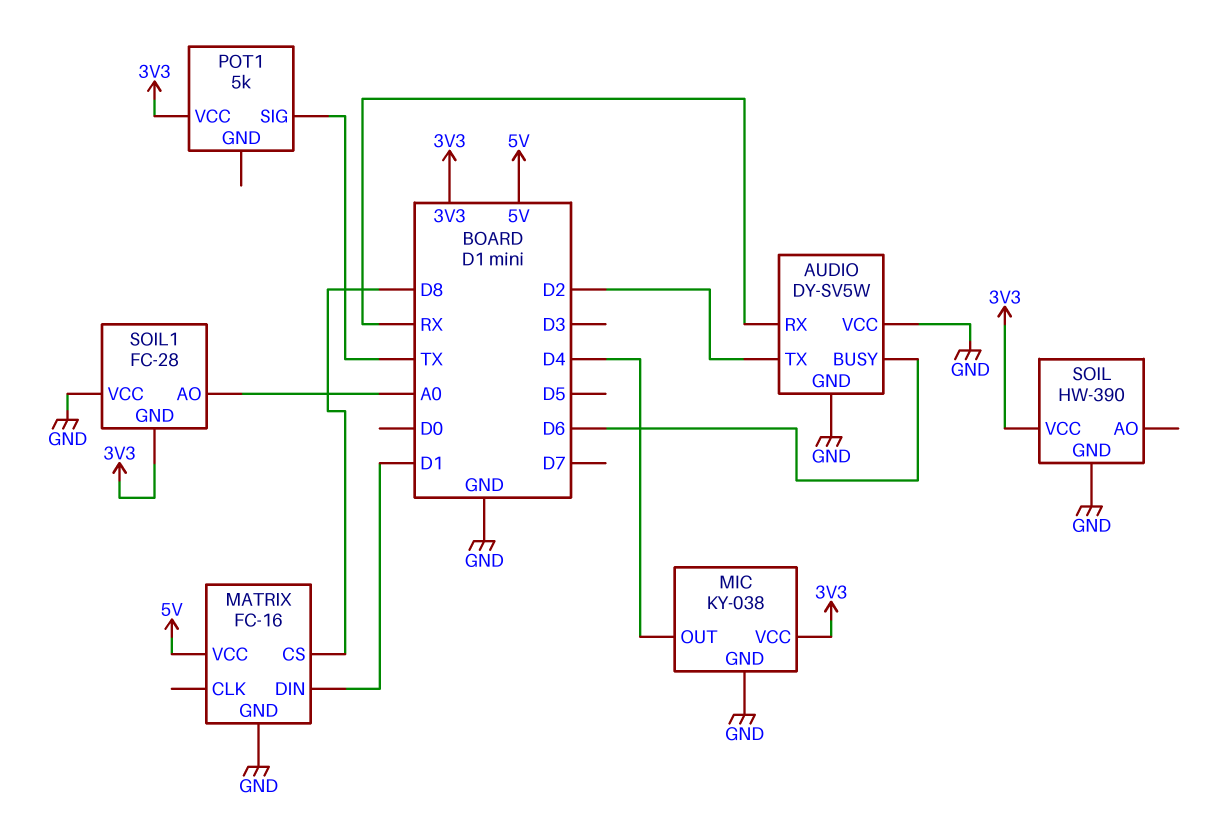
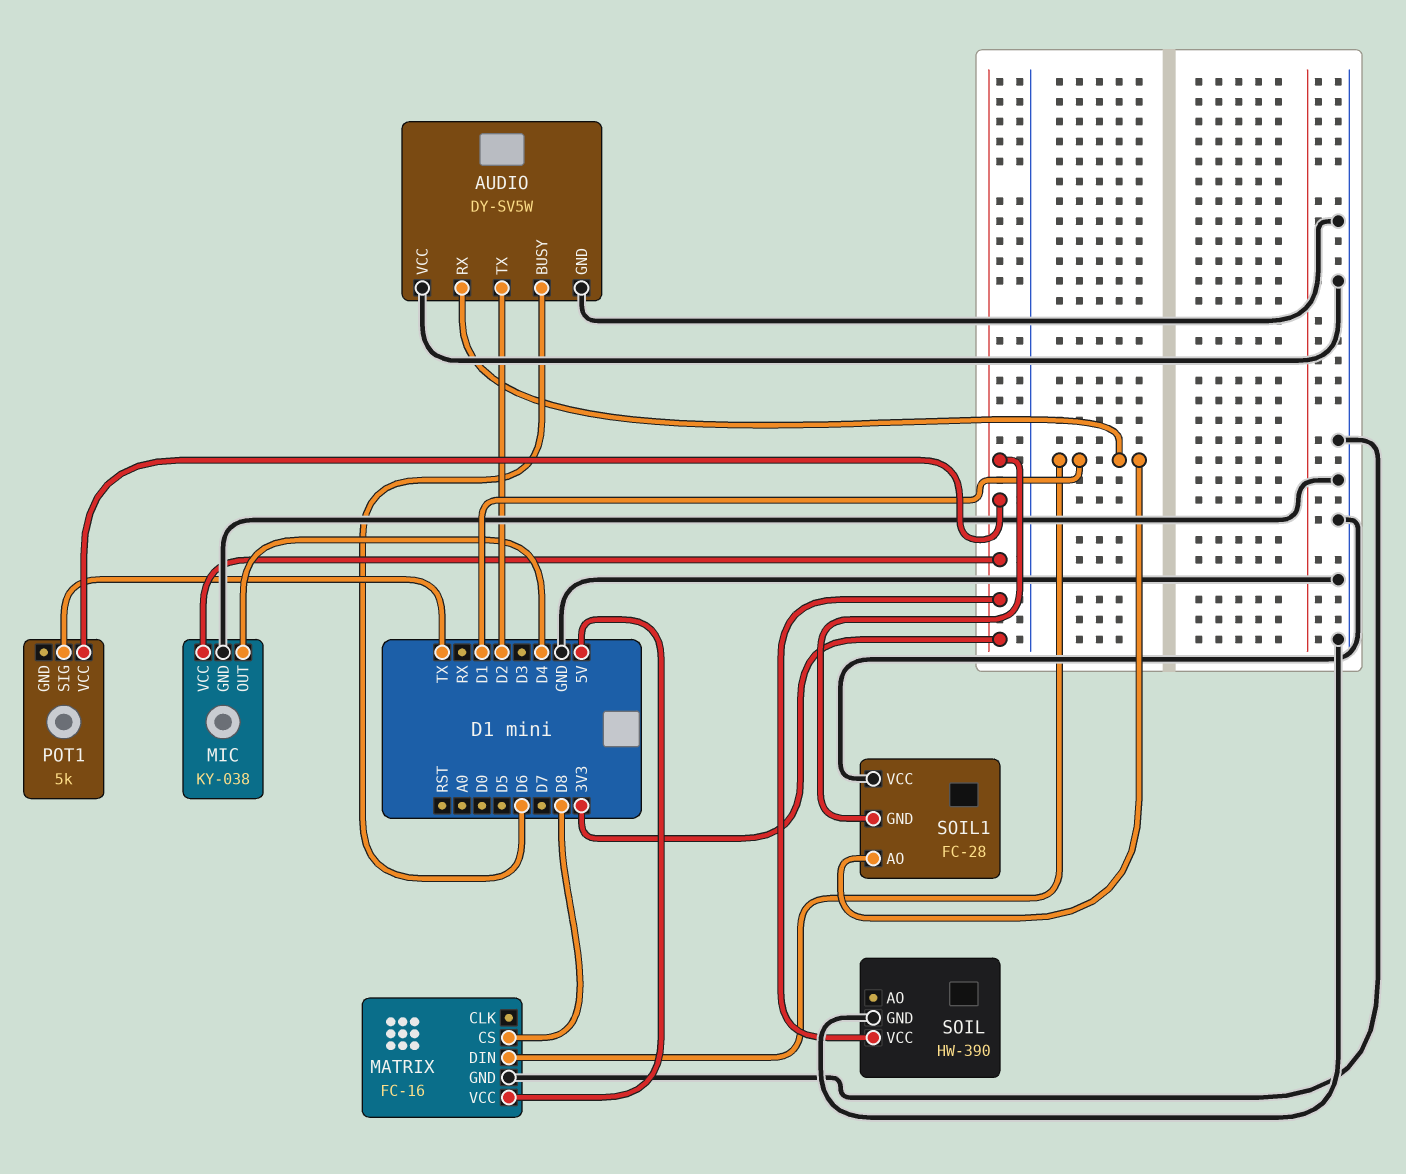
AUDIO pin RX: RX -> D1
SOIL1 pin AO: A0 -> D1

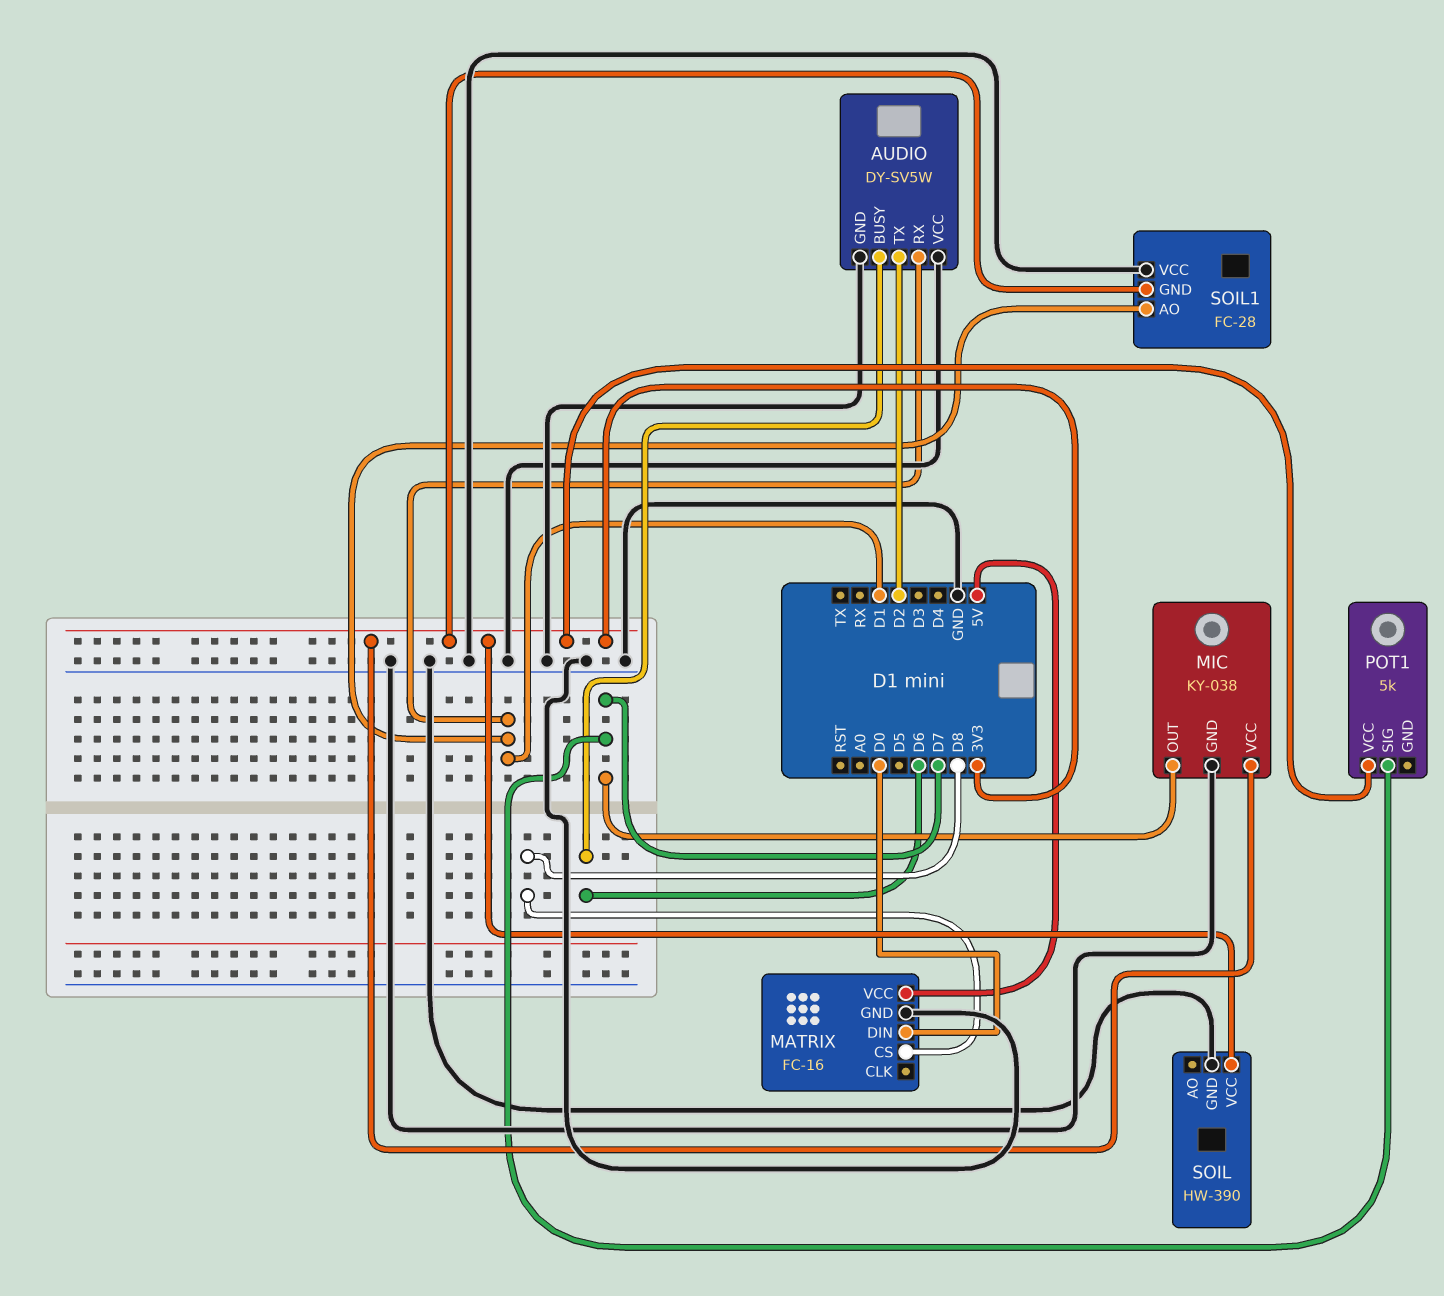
MATRIX pin DIN: D1 -> D0
MIC pin OUT: D4 -> D7
POT1 pin SIG: TX -> D7

